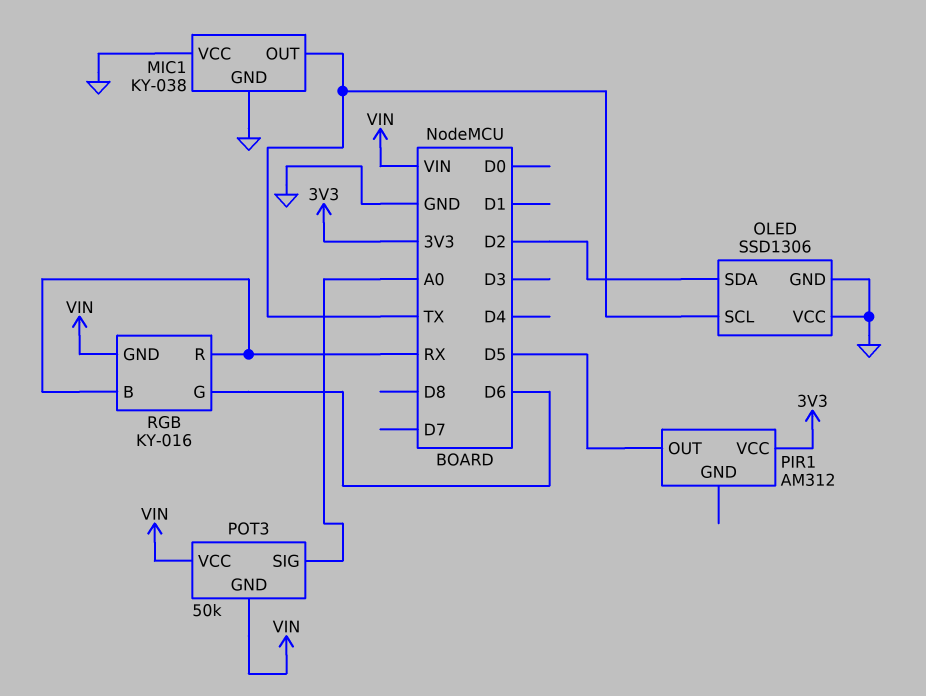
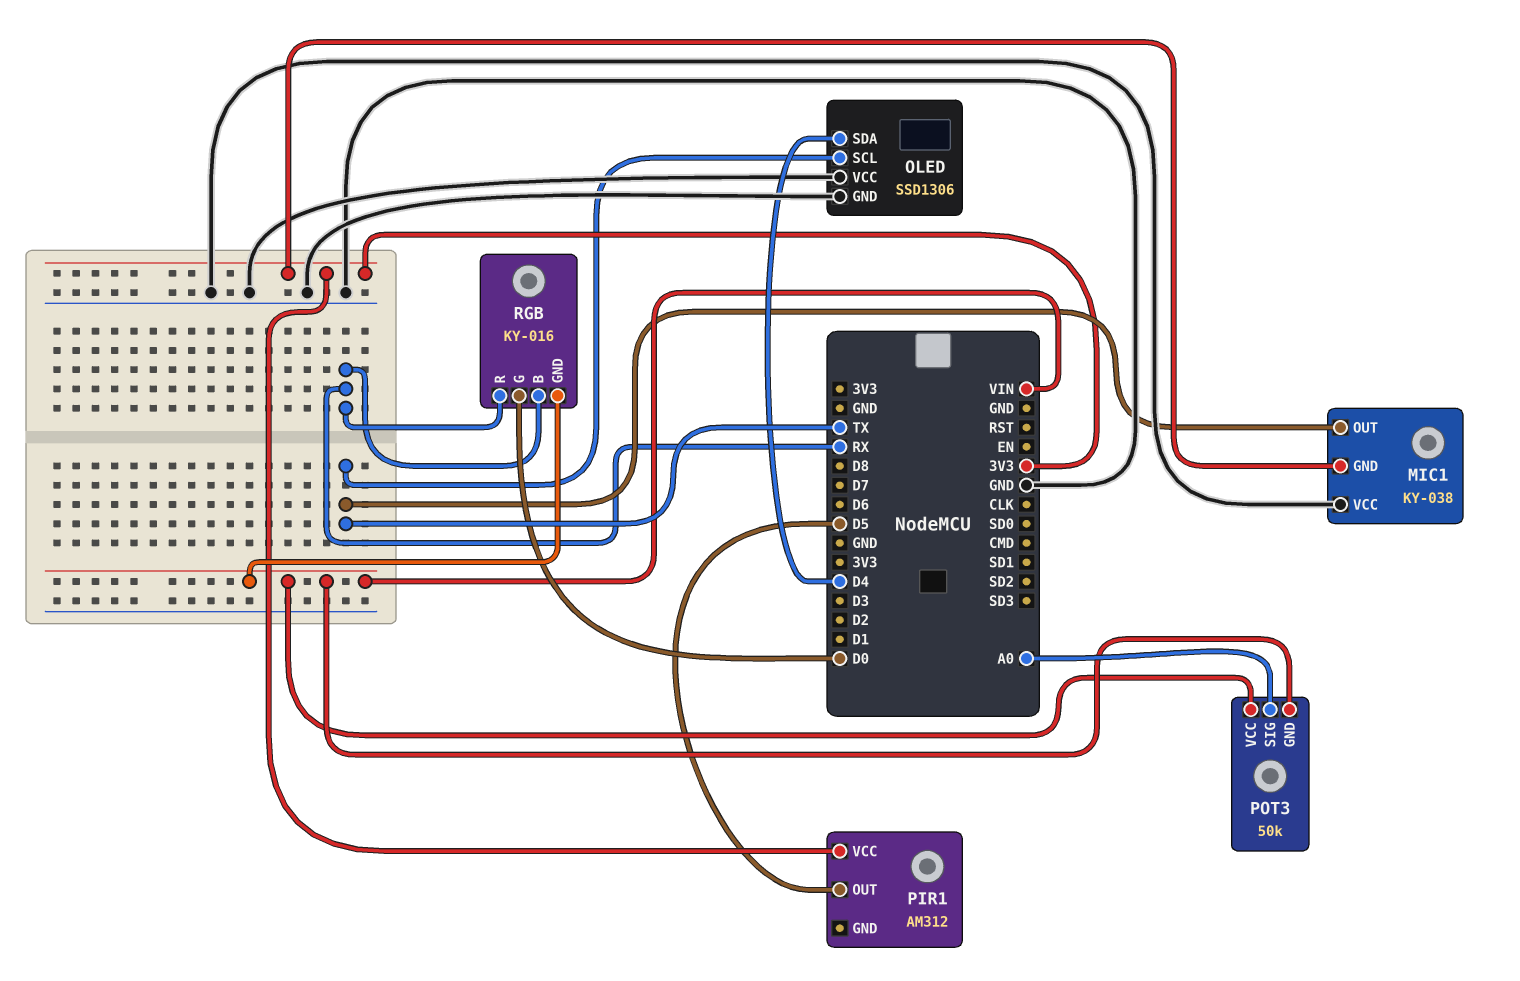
MIC1 pin GND: GND -> 3V3
OLED pin SDA: D2 -> D4
RGB pin G: D6 -> D0

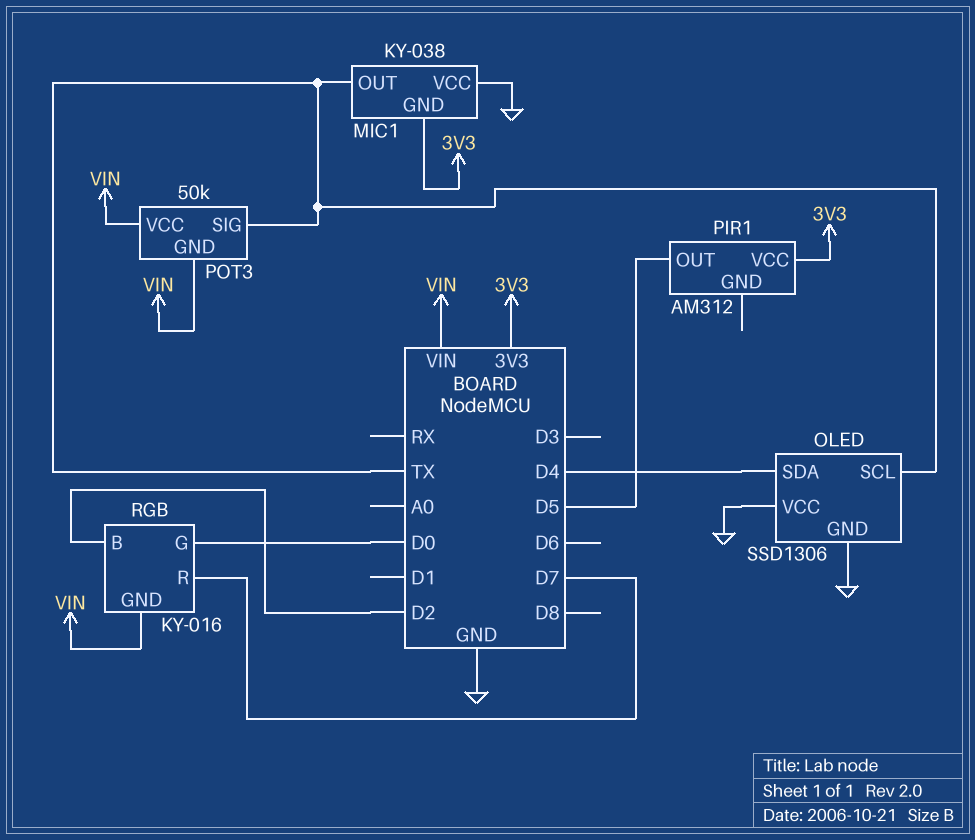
POT3 pin SIG: A0 -> TX
RGB pin B: RX -> D2
RGB pin R: RX -> D7

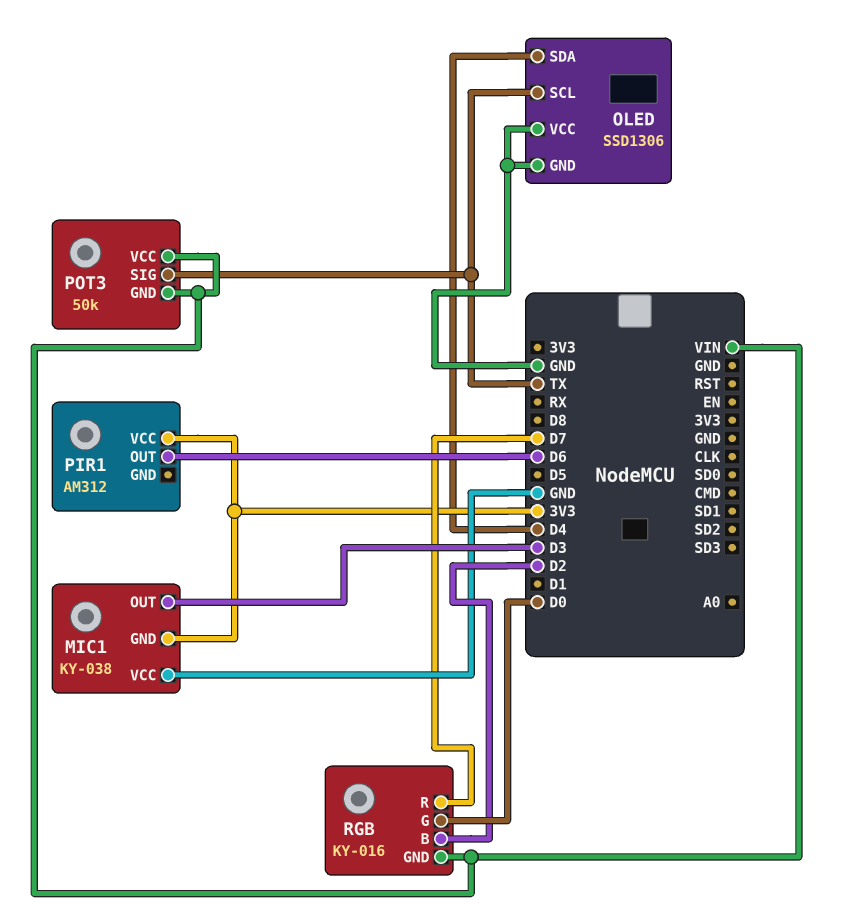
MIC1 pin OUT: TX -> D3
PIR1 pin OUT: D5 -> D6

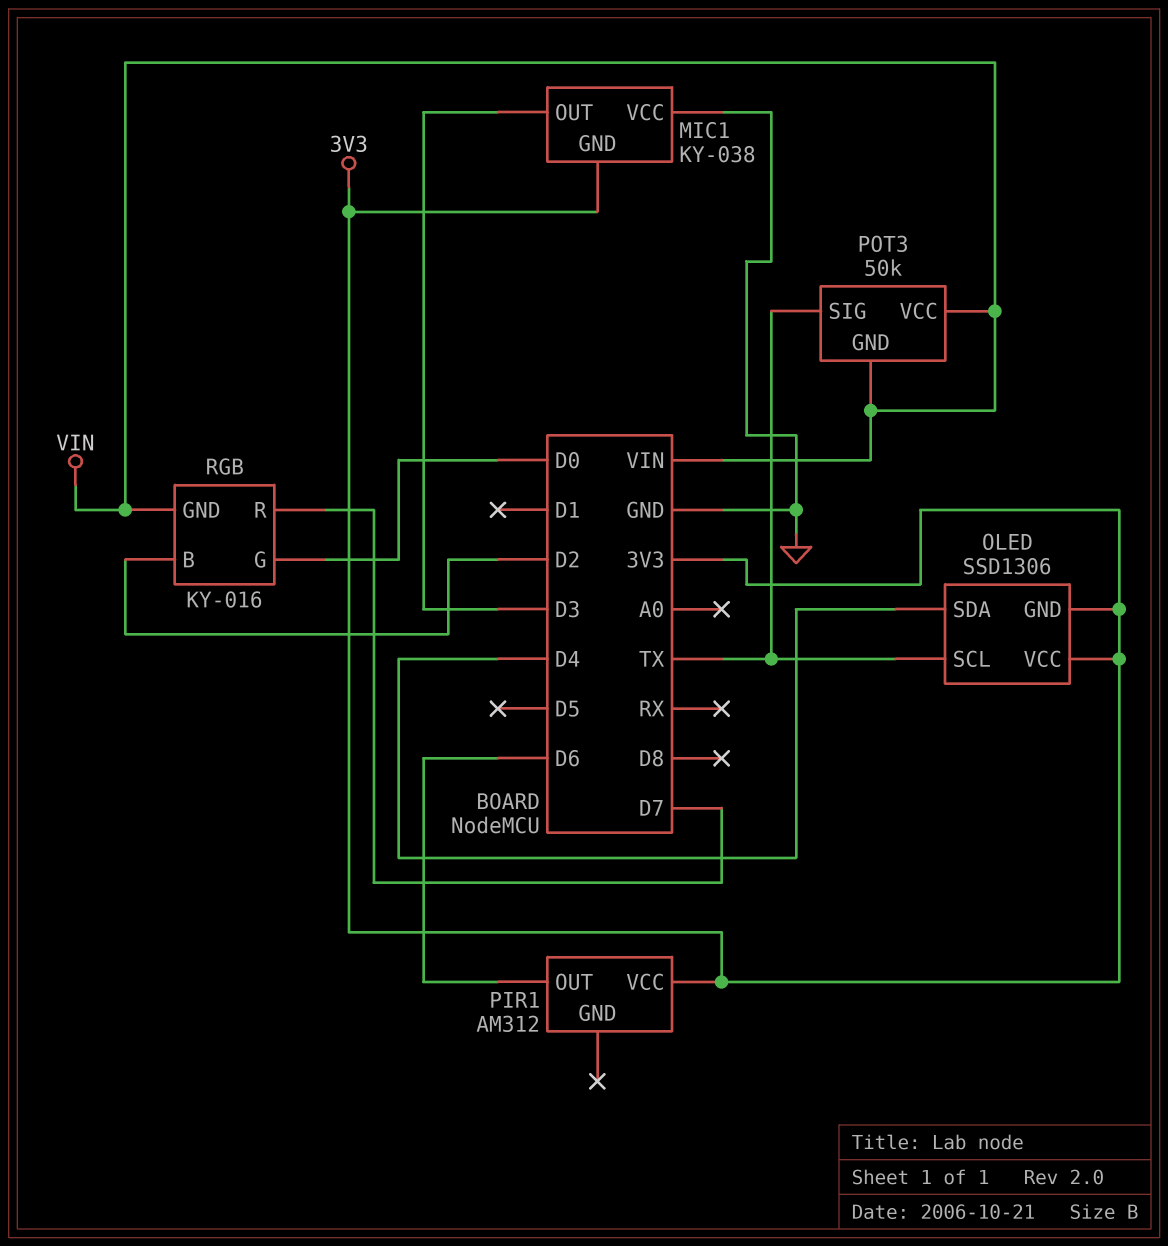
OLED pin GND: GND -> 3V3
OLED pin VCC: GND -> 3V3

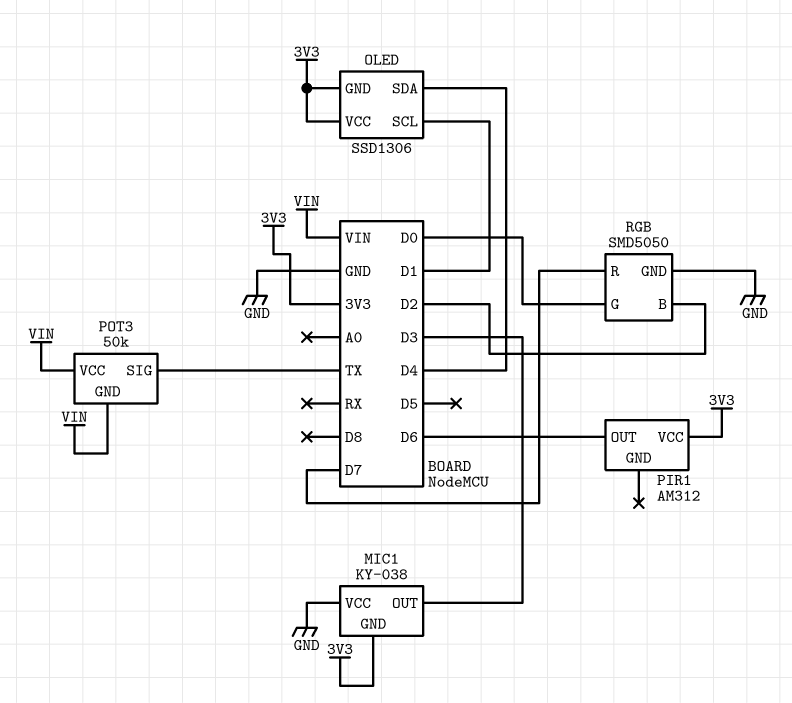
OLED pin SCL: TX -> D1
RGB: KY-016 -> SMD5050
RGB pin GND: VIN -> GND

